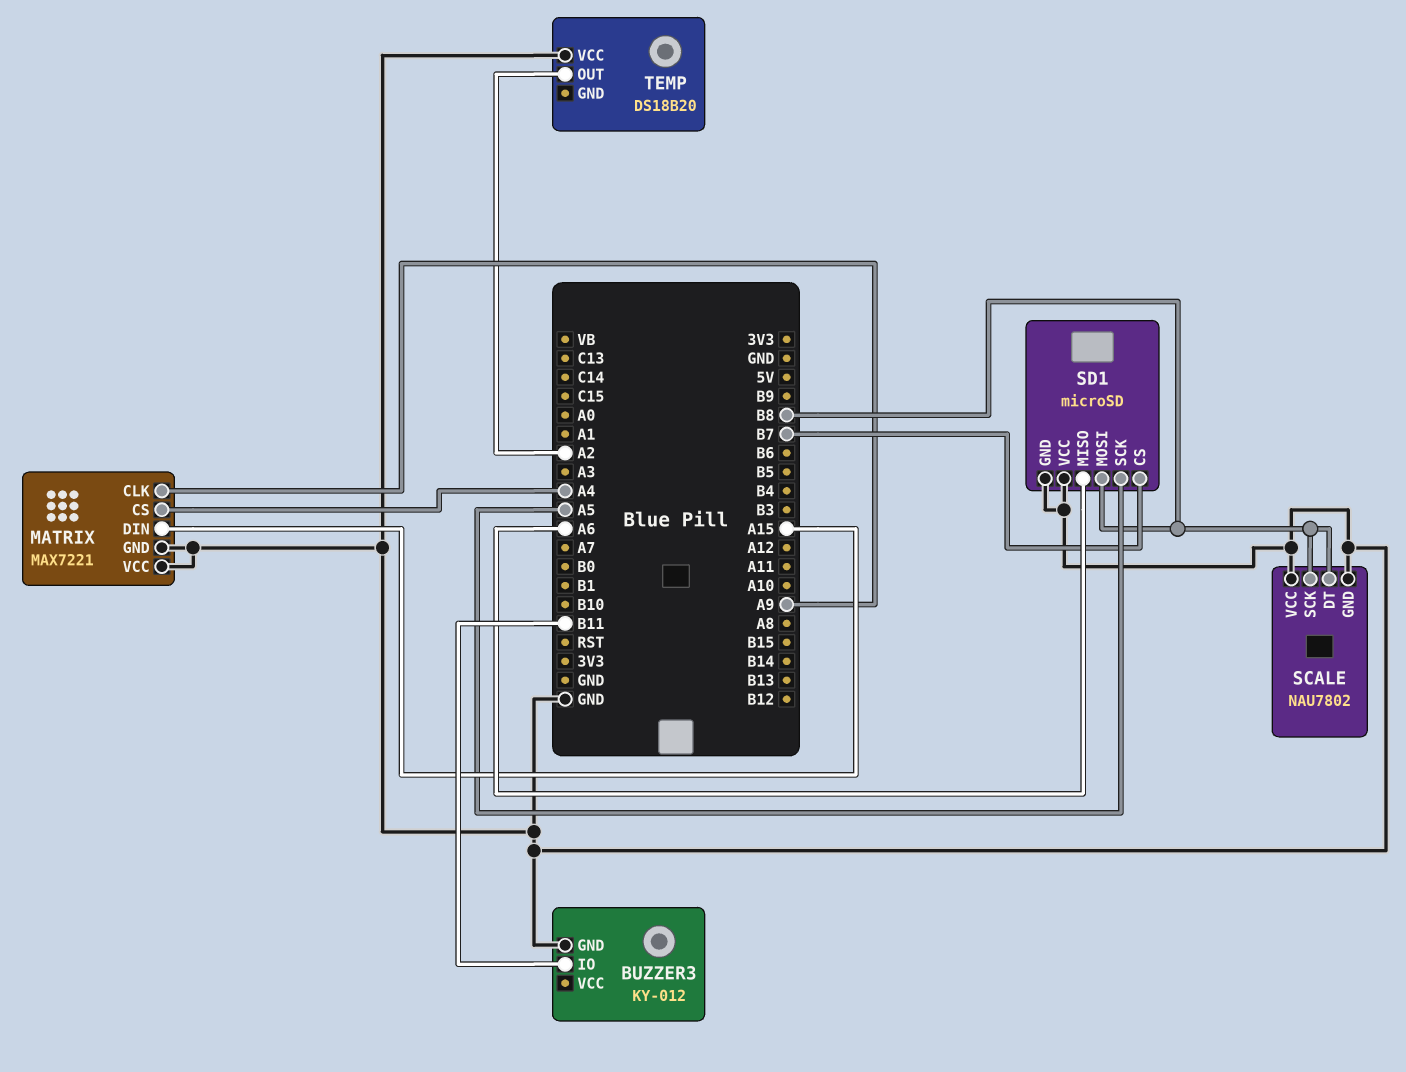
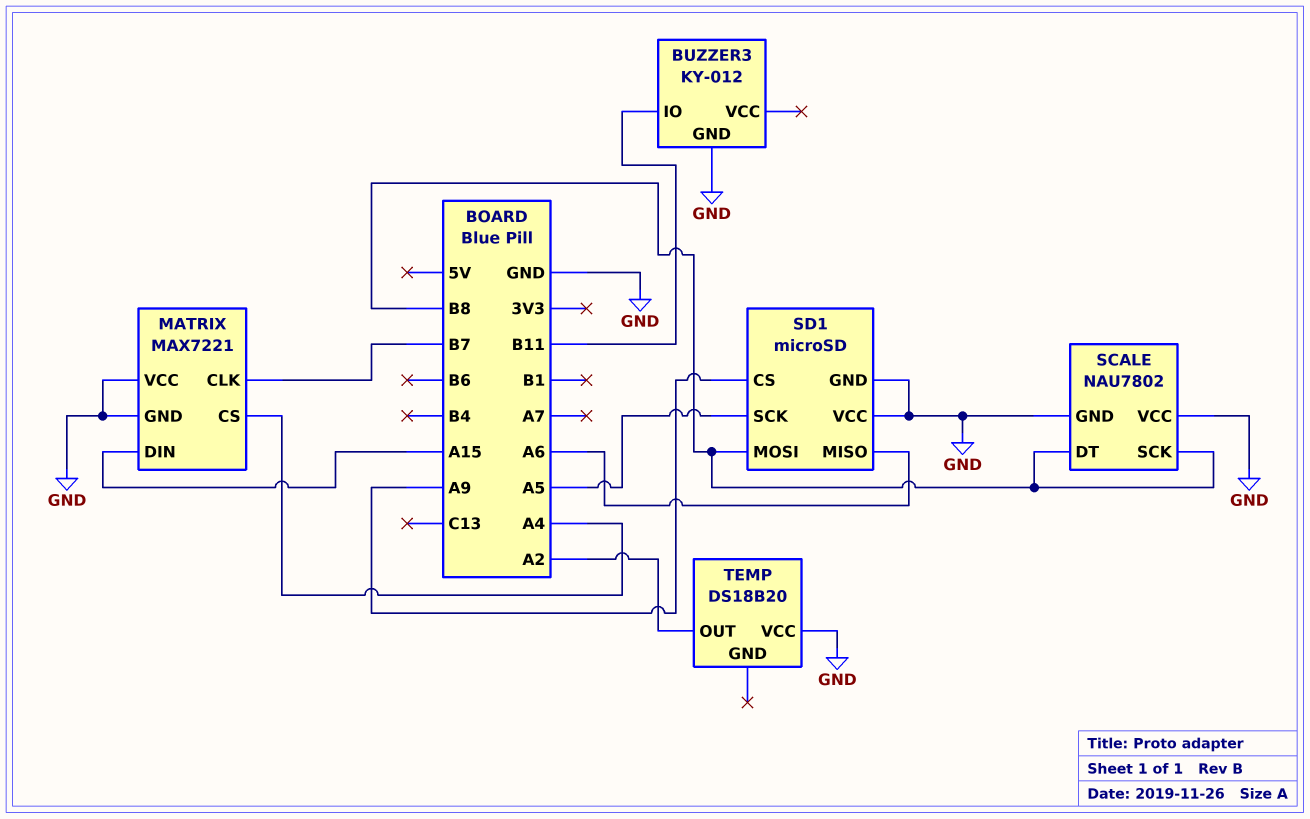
MATRIX pin CLK: A9 -> B7
SD1 pin CS: B7 -> A9

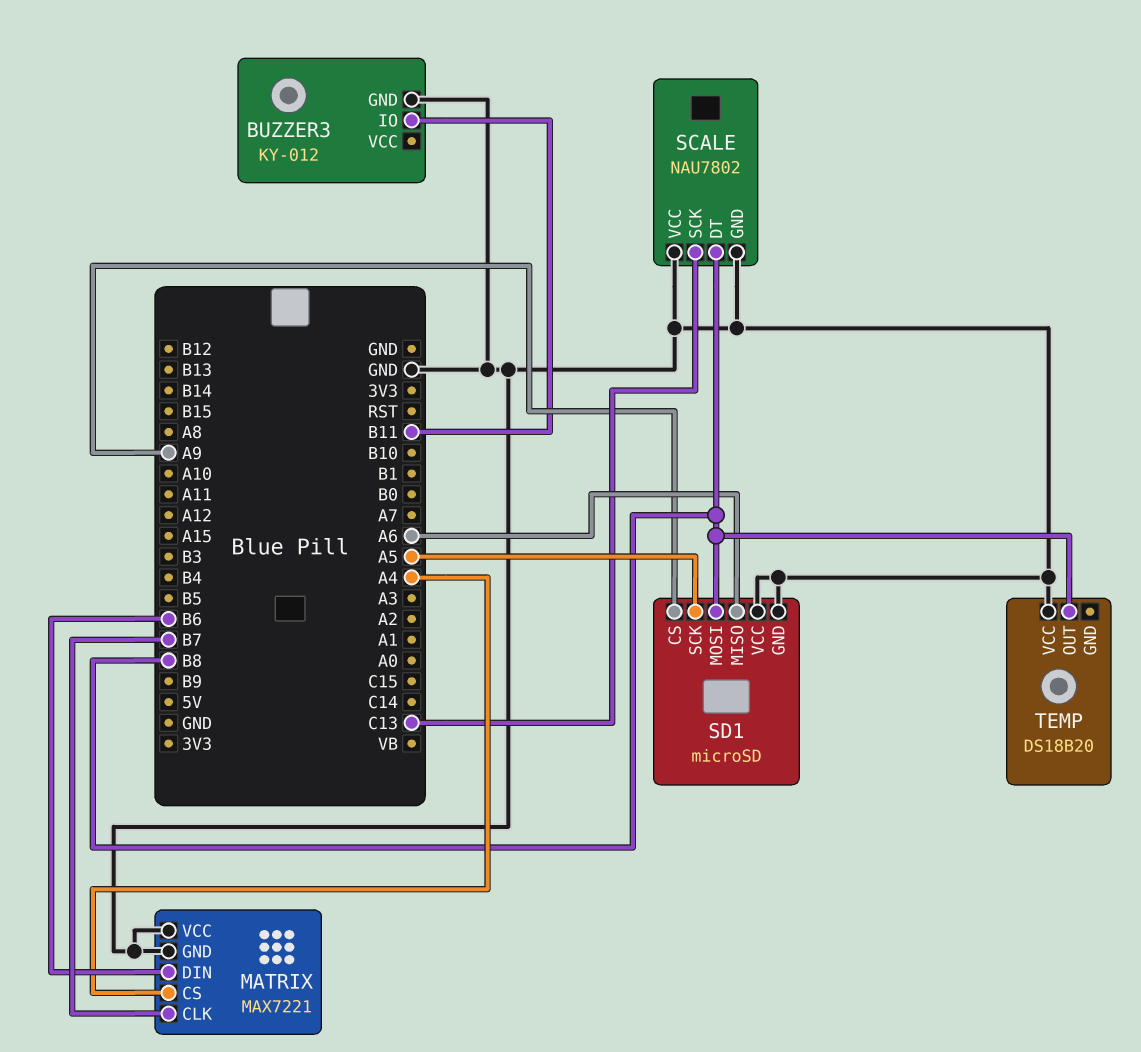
MATRIX pin DIN: A15 -> B6
SCALE pin SCK: B8 -> C13
TEMP pin OUT: A2 -> B8

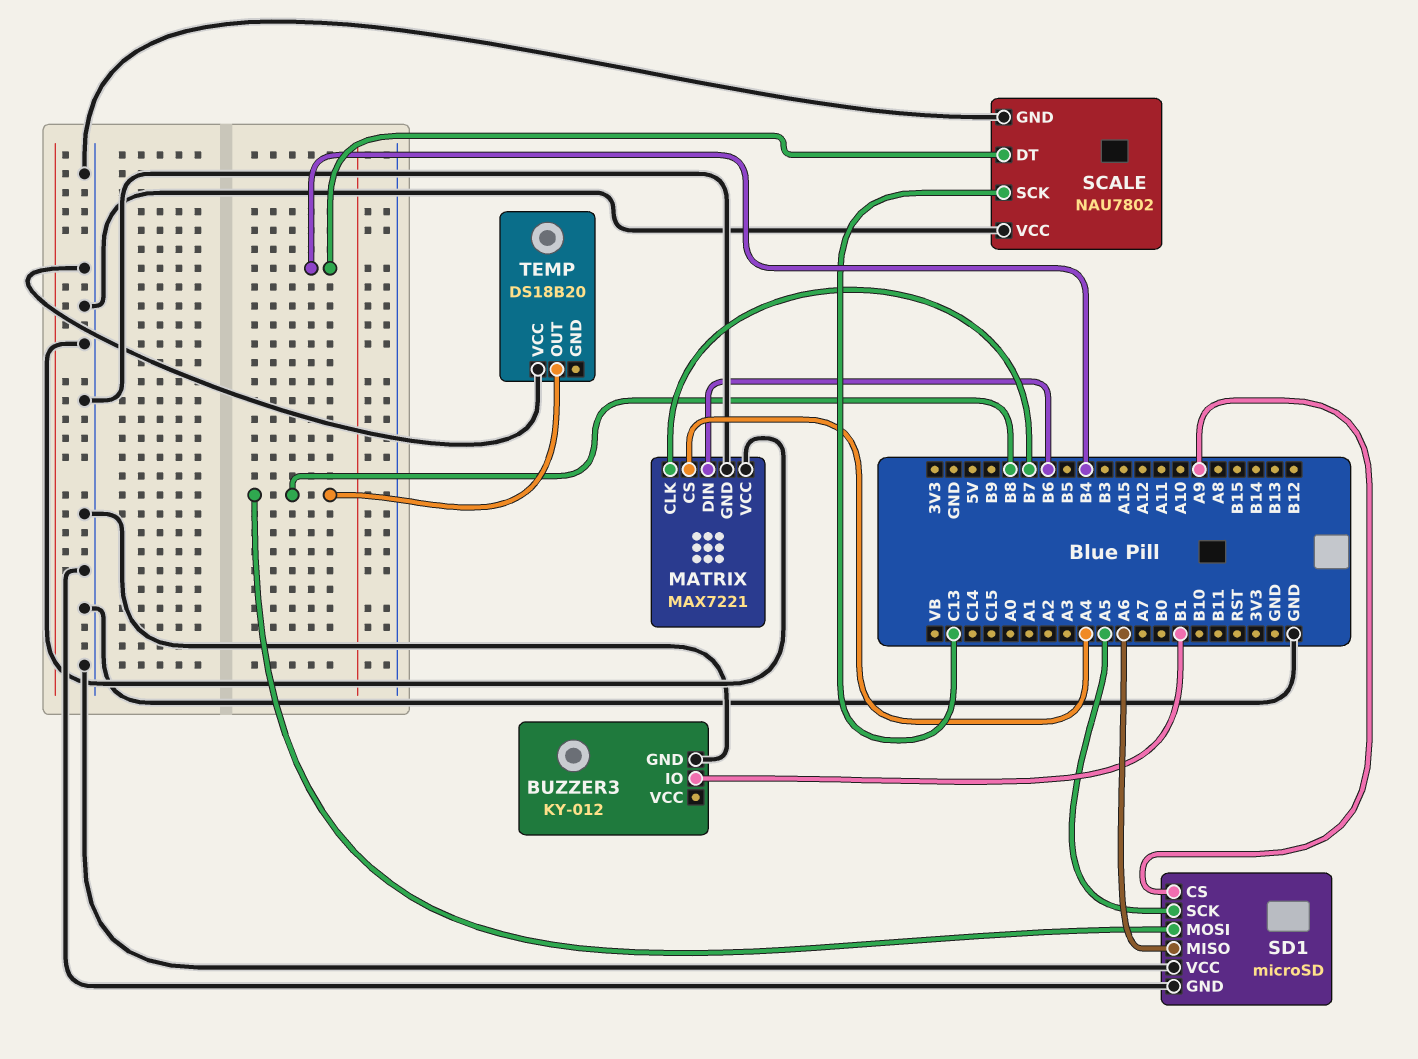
BUZZER3 pin IO: B11 -> B1
SCALE pin DT: B8 -> B4

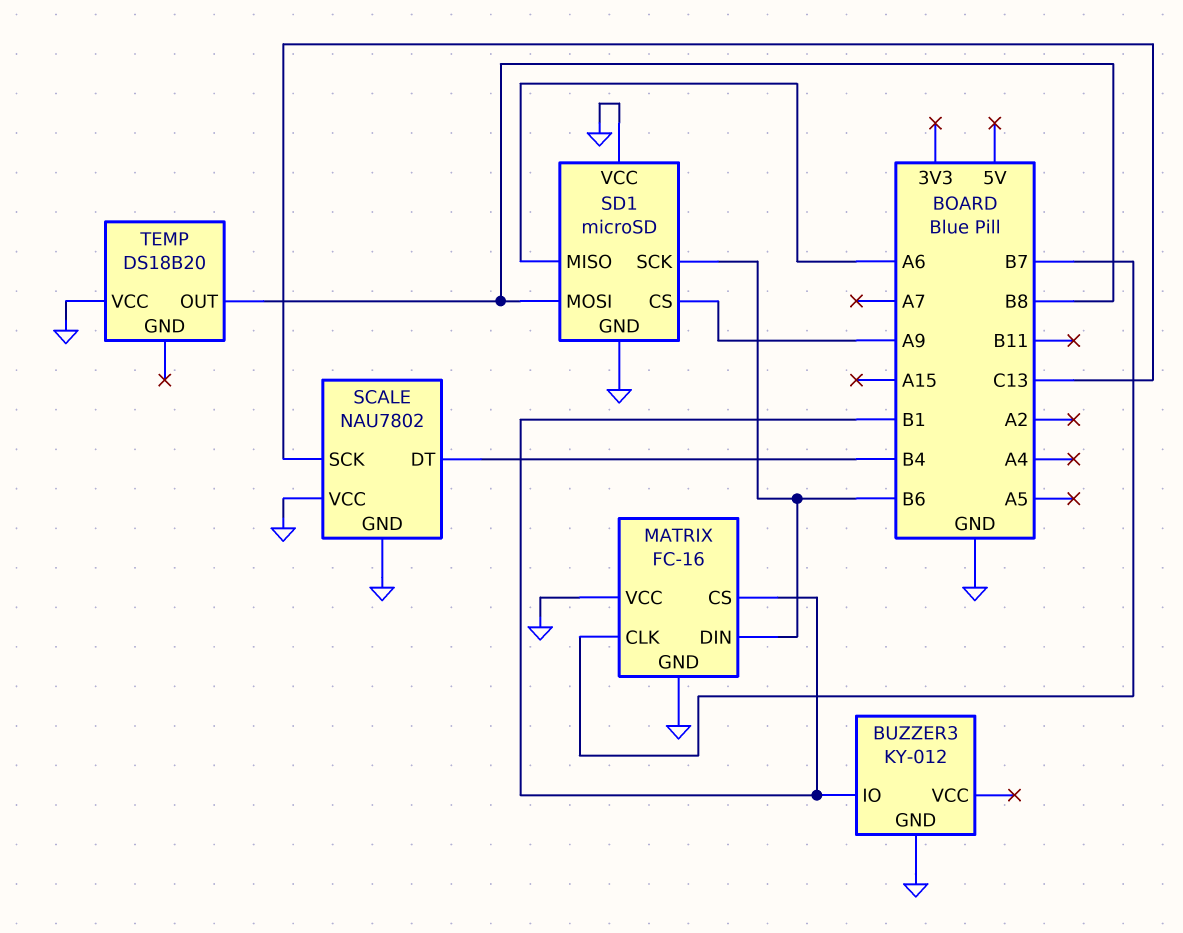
MATRIX: MAX7221 -> FC-16
MATRIX pin CS: A4 -> B1
SD1 pin SCK: A5 -> B6

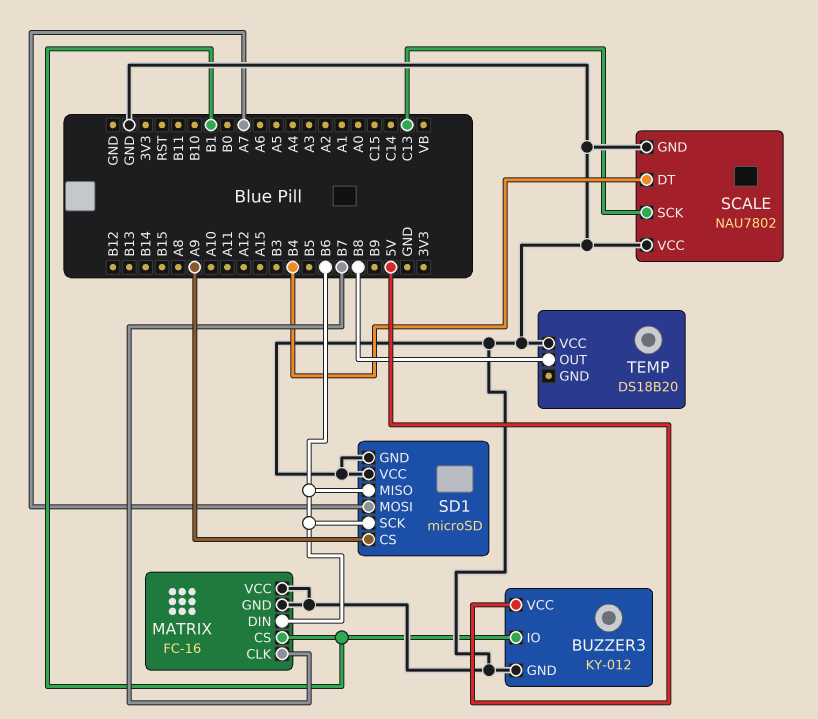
BUZZER3 pin VCC: none -> 5V
SD1 pin MISO: A6 -> B6
SD1 pin MOSI: B8 -> A7

